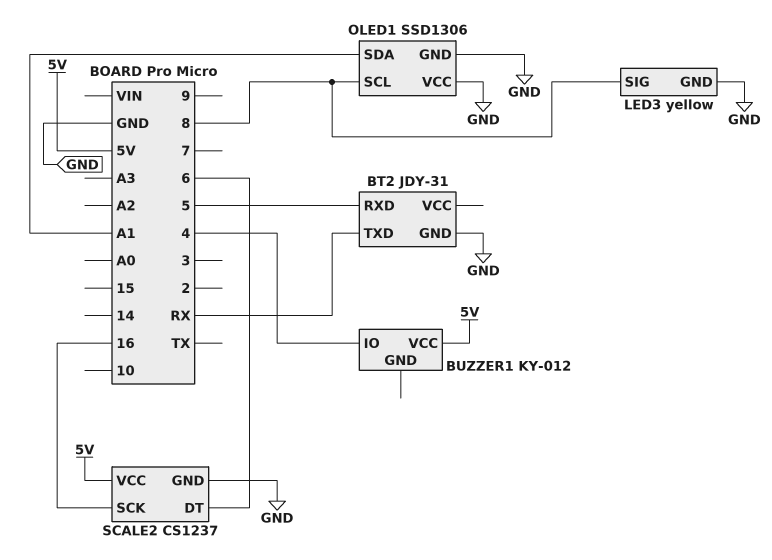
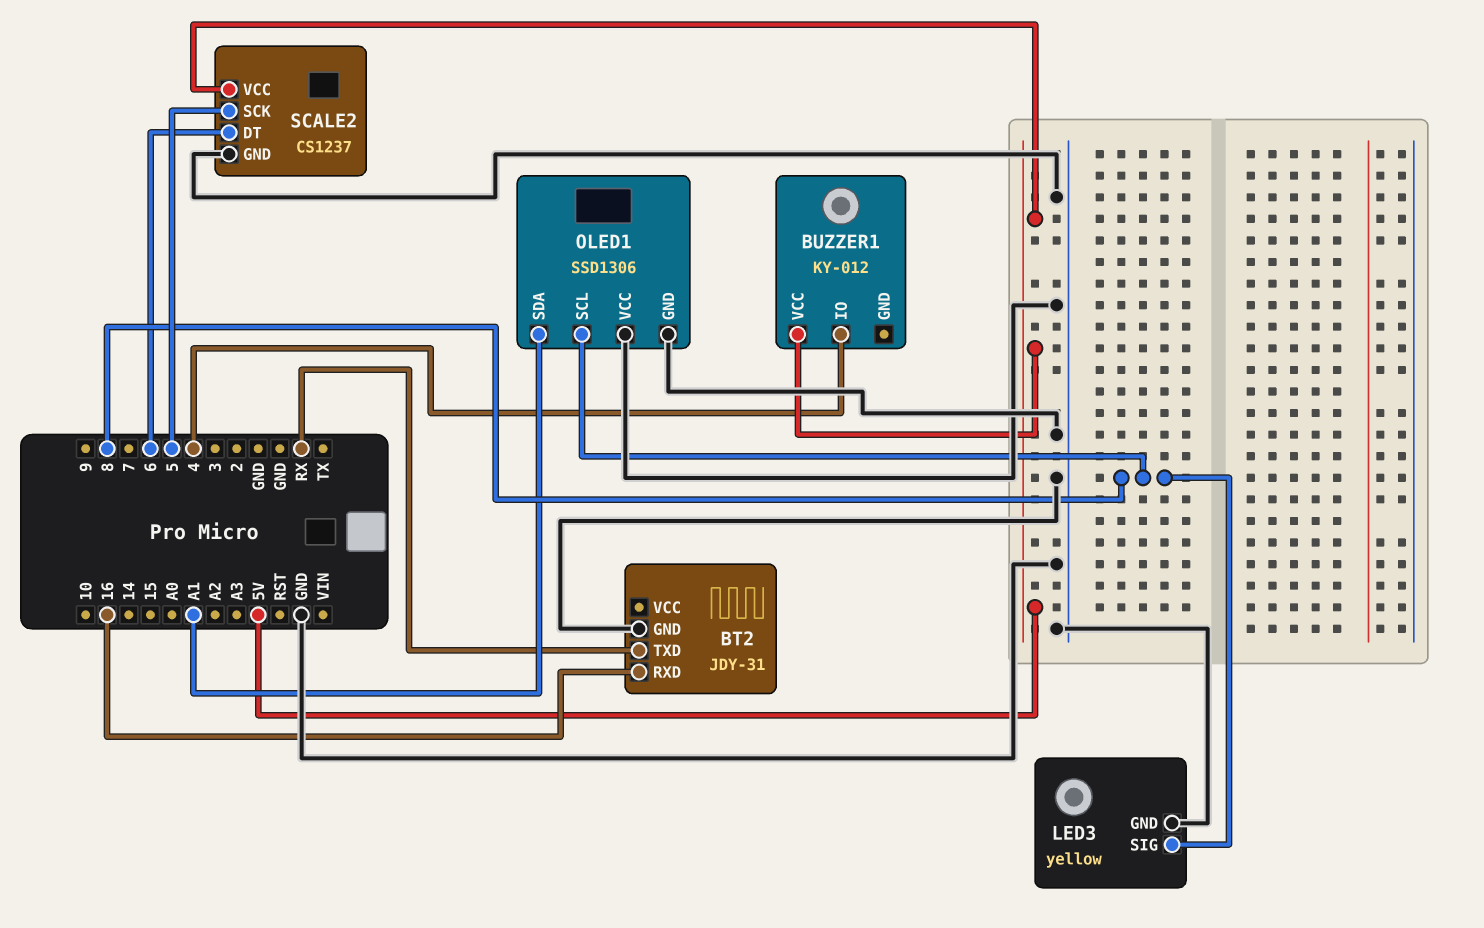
BT2 pin RXD: 5 -> 16
SCALE2 pin SCK: 16 -> 5

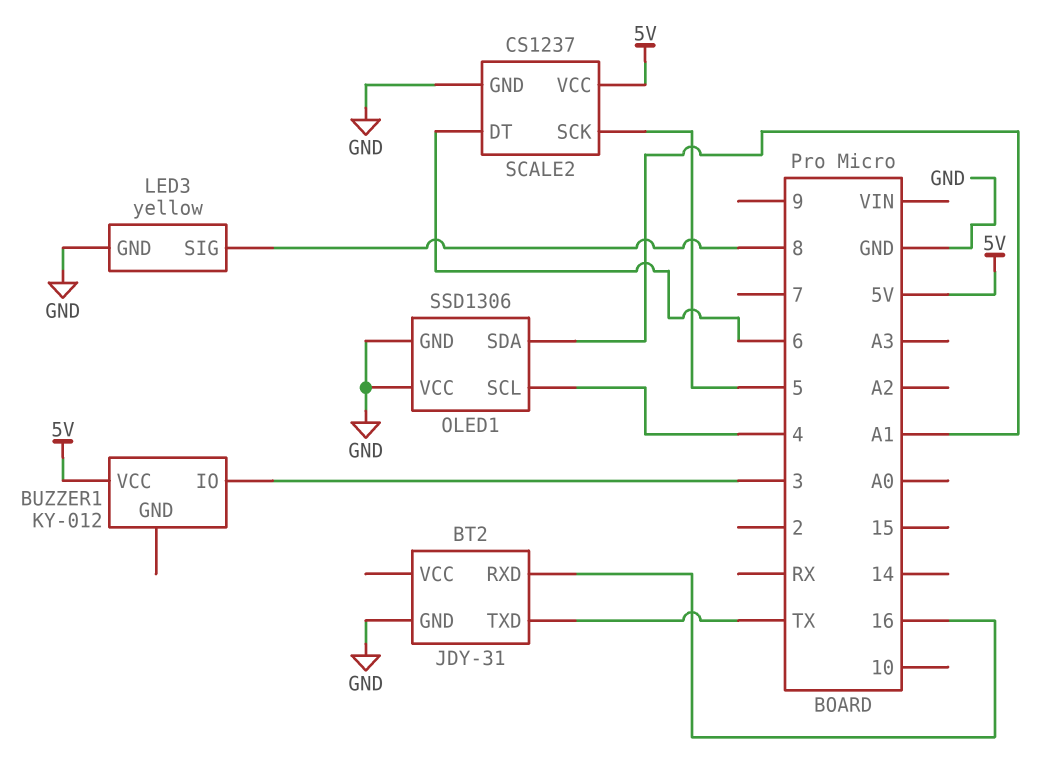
BT2 pin TXD: RX -> TX
BUZZER1 pin IO: 4 -> 3
OLED1 pin SCL: 8 -> 4

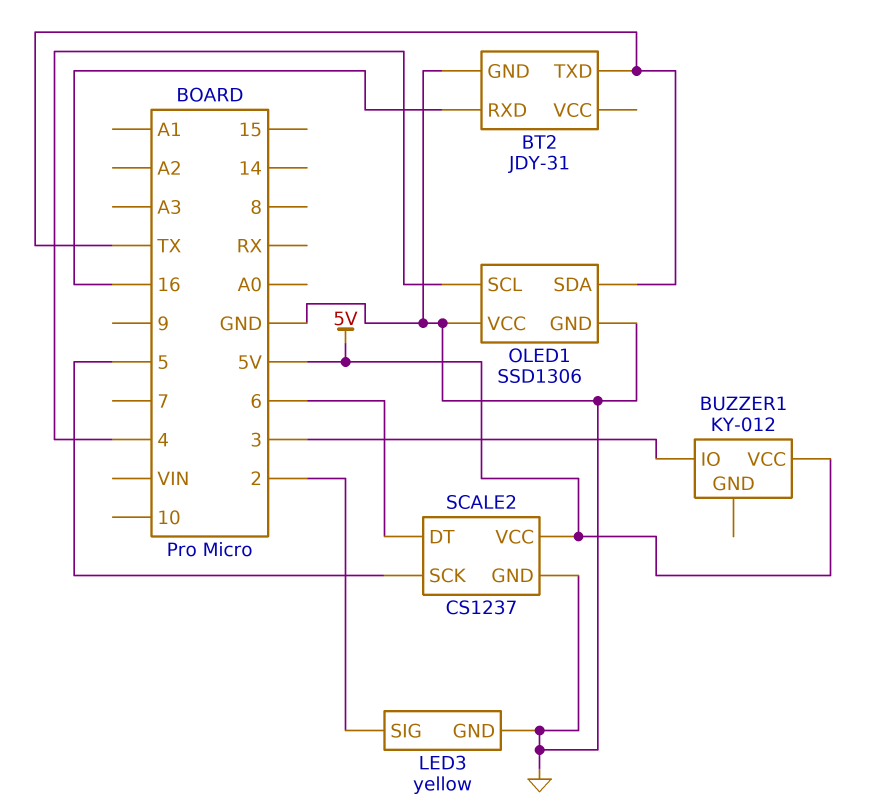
LED3 pin SIG: 8 -> 2
OLED1 pin SDA: A1 -> TX

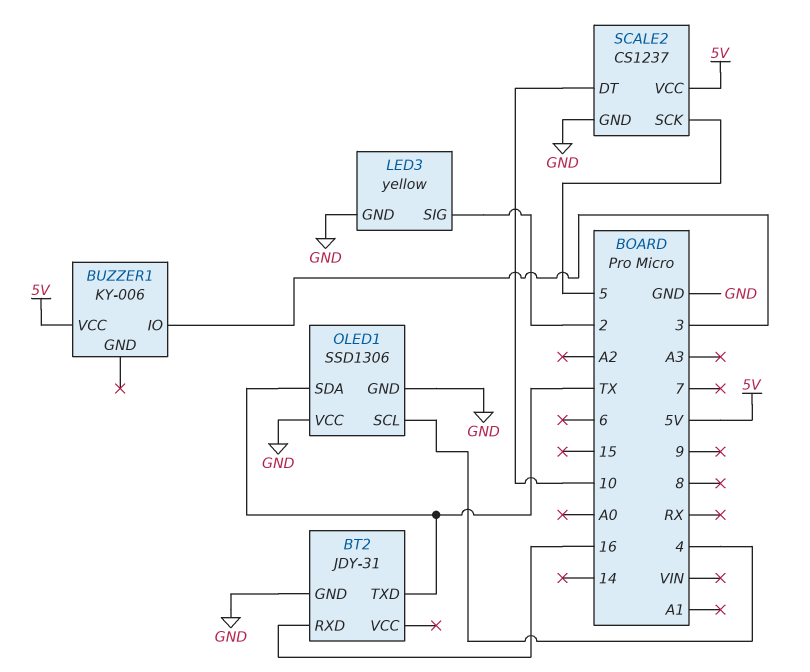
BUZZER1: KY-012 -> KY-006
SCALE2 pin DT: 6 -> 10

